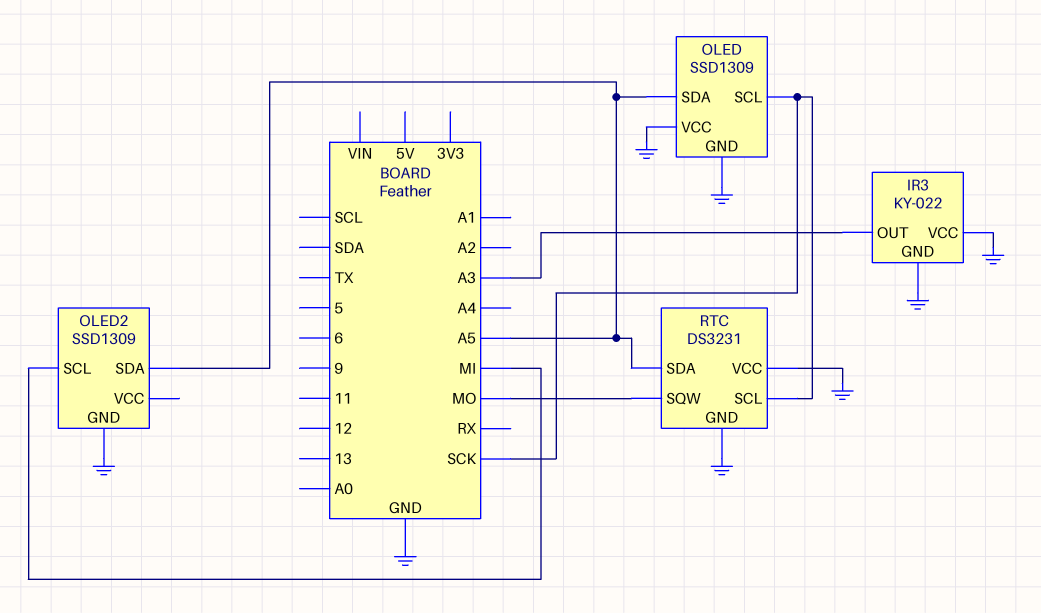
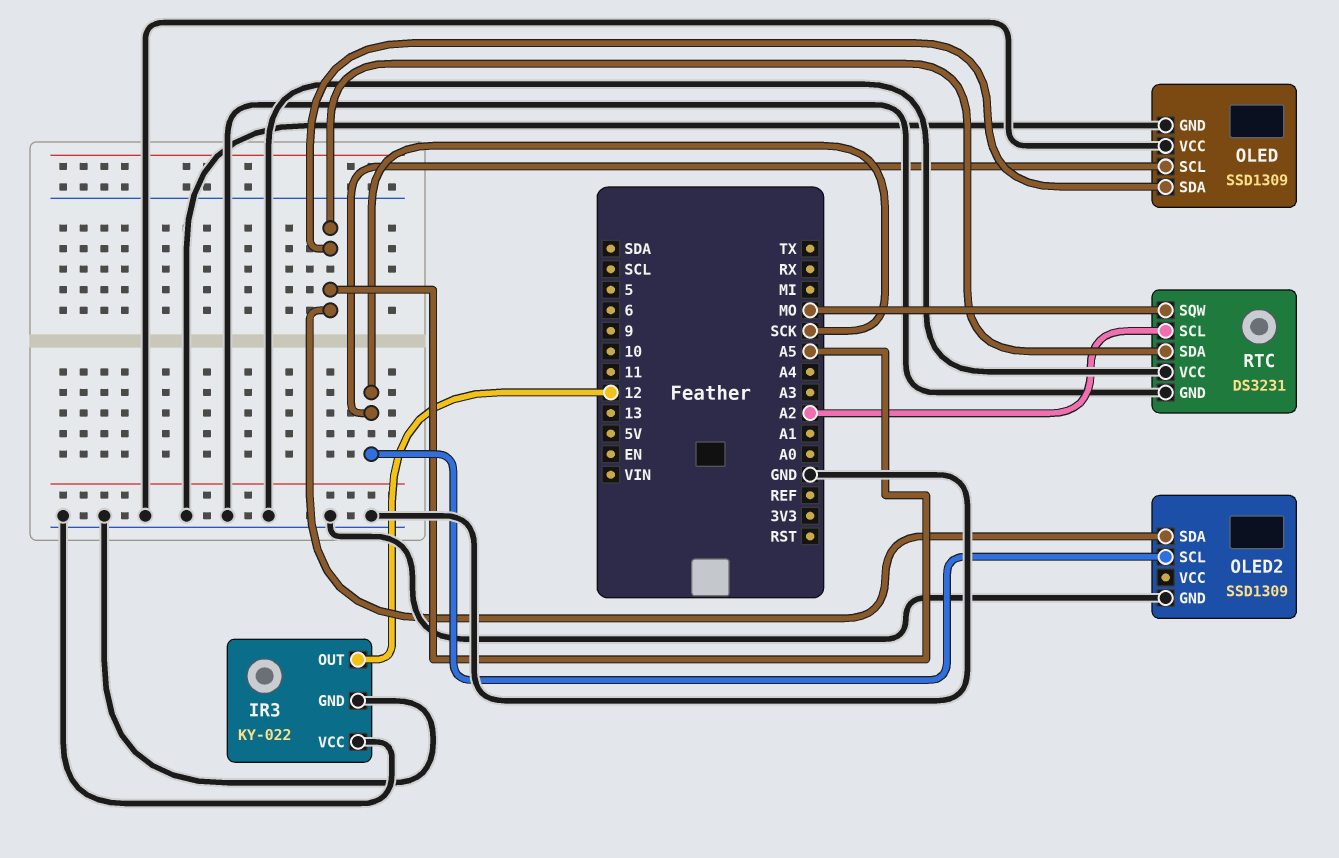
IR3 pin OUT: A3 -> 12
OLED2 pin SCL: MI -> SCK
RTC pin SCL: SCK -> A2

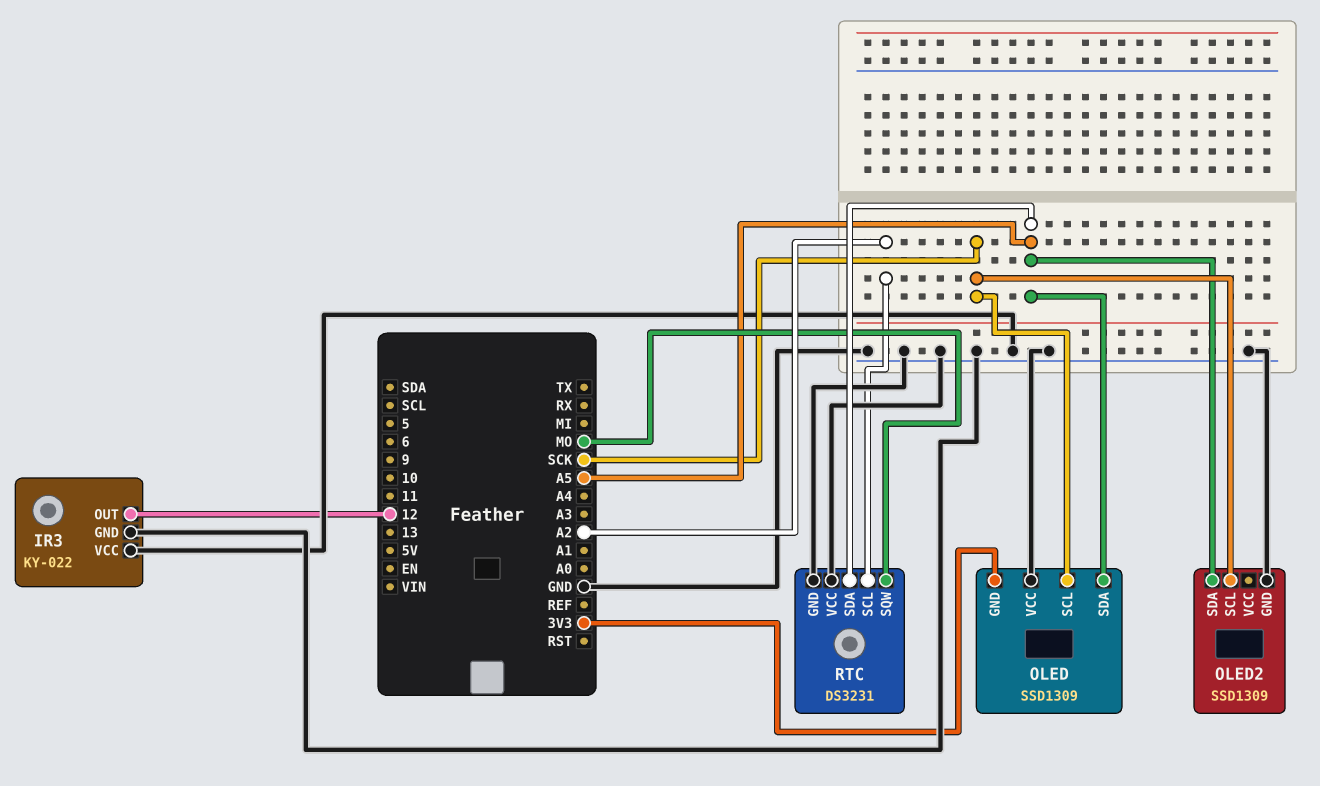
OLED pin GND: GND -> 3V3

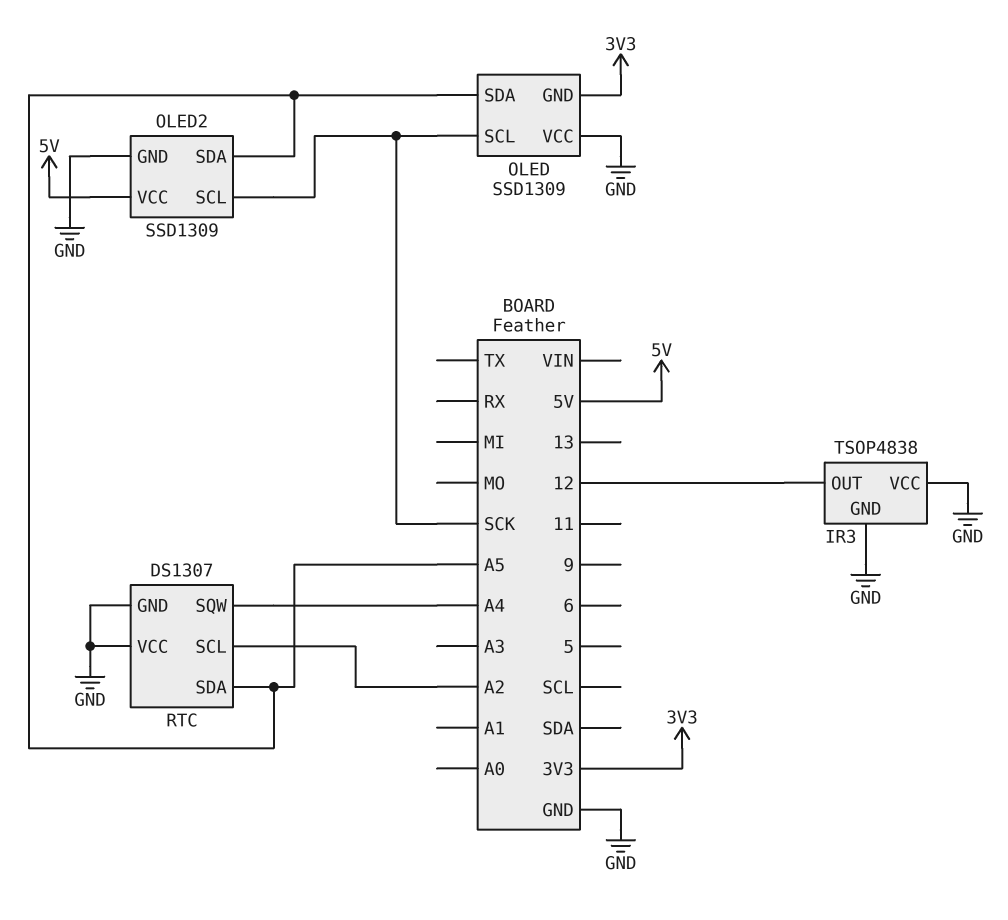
IR3: KY-022 -> TSOP4838
OLED2 pin VCC: none -> 5V
RTC: DS3231 -> DS1307
RTC pin SQW: MO -> A4

